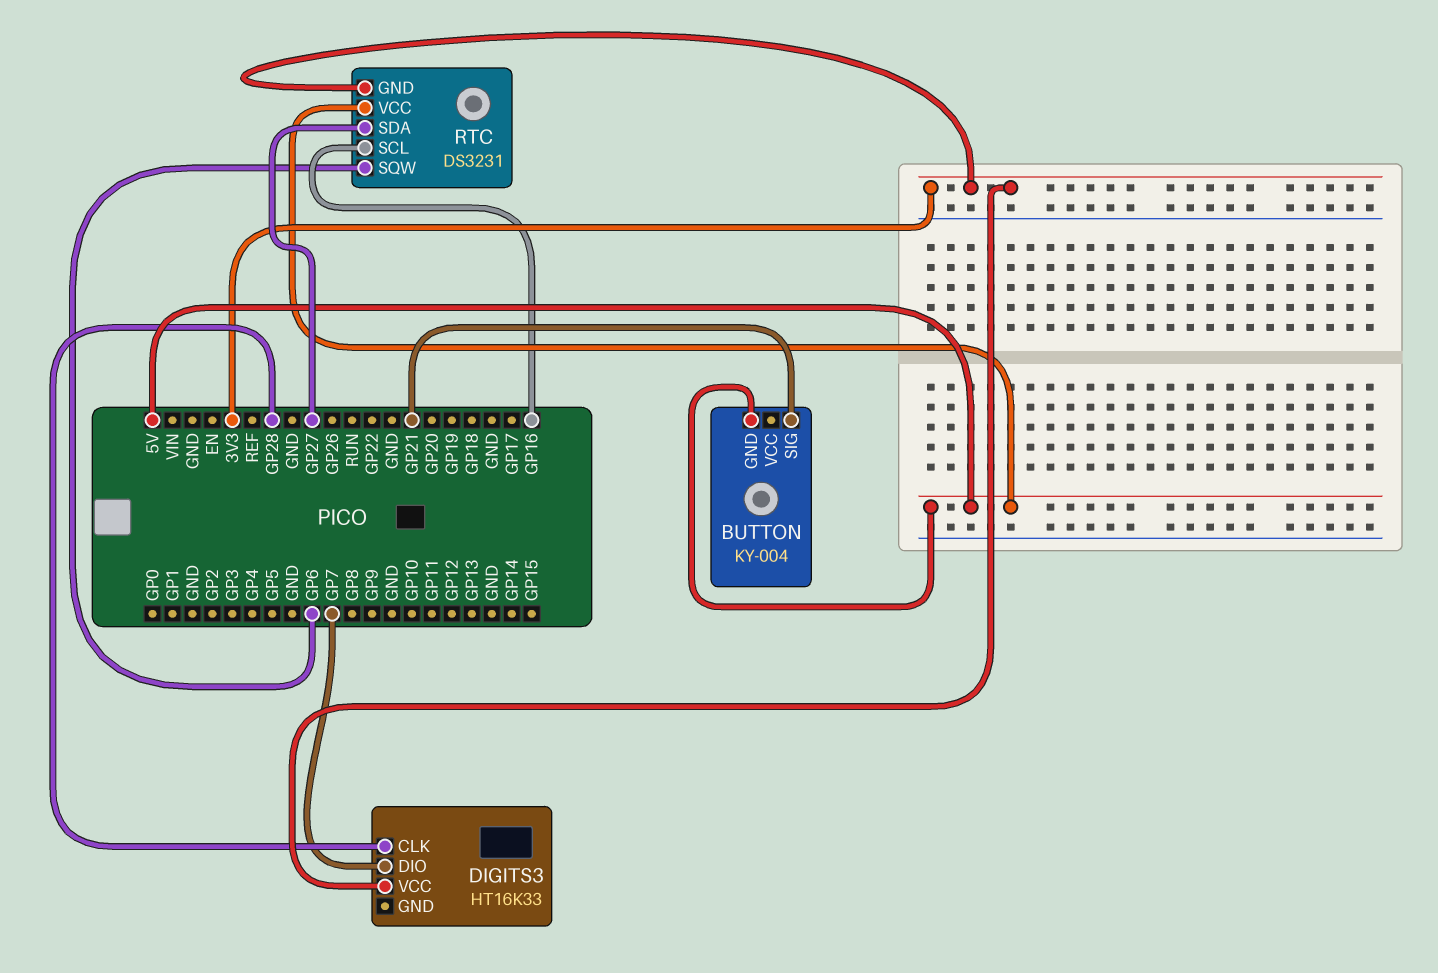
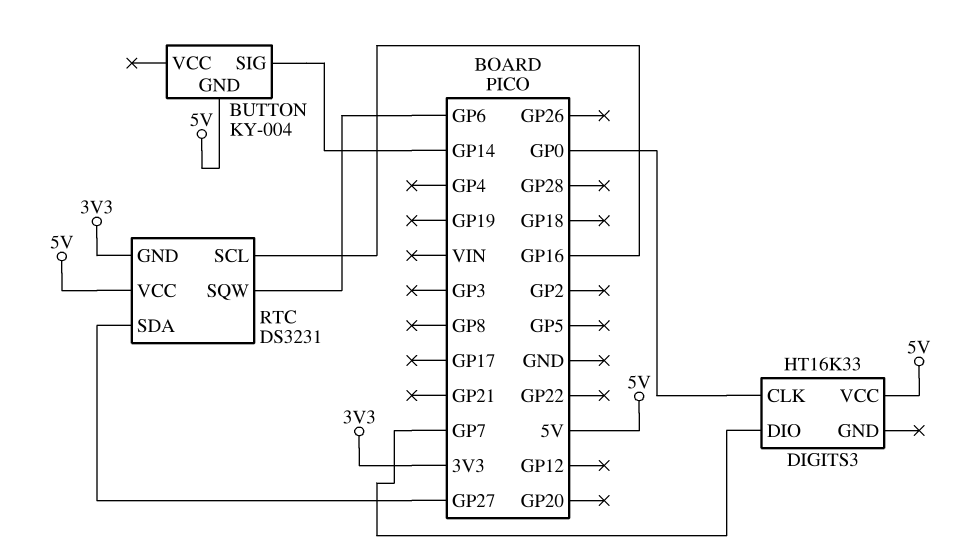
BUTTON pin SIG: GP21 -> GP14
DIGITS3 pin CLK: GP28 -> GP0
DIGITS3 pin VCC: 3V3 -> 5V

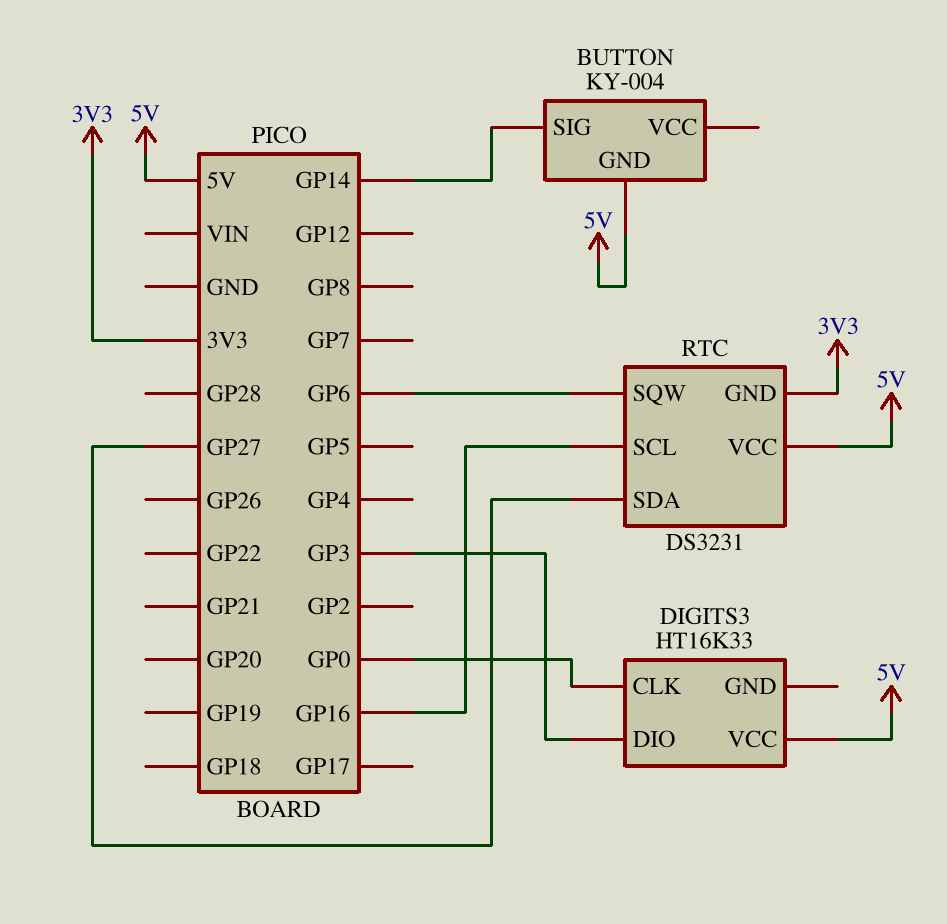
DIGITS3 pin DIO: GP7 -> GP3

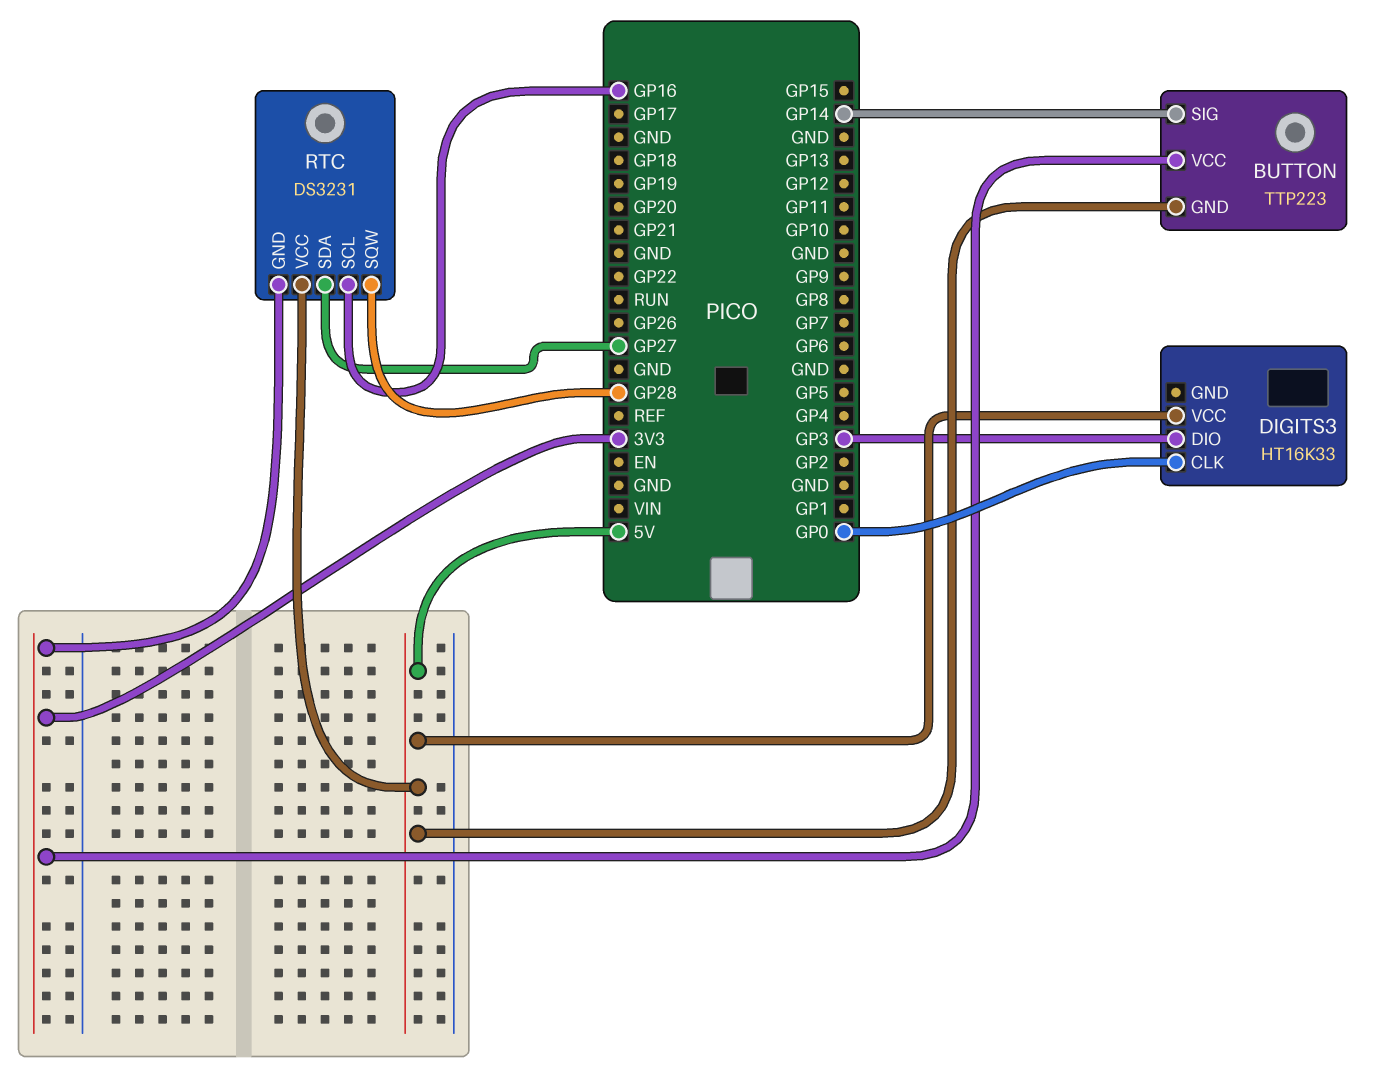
BUTTON: KY-004 -> TTP223
BUTTON pin VCC: none -> 3V3
RTC pin SQW: GP6 -> GP28

